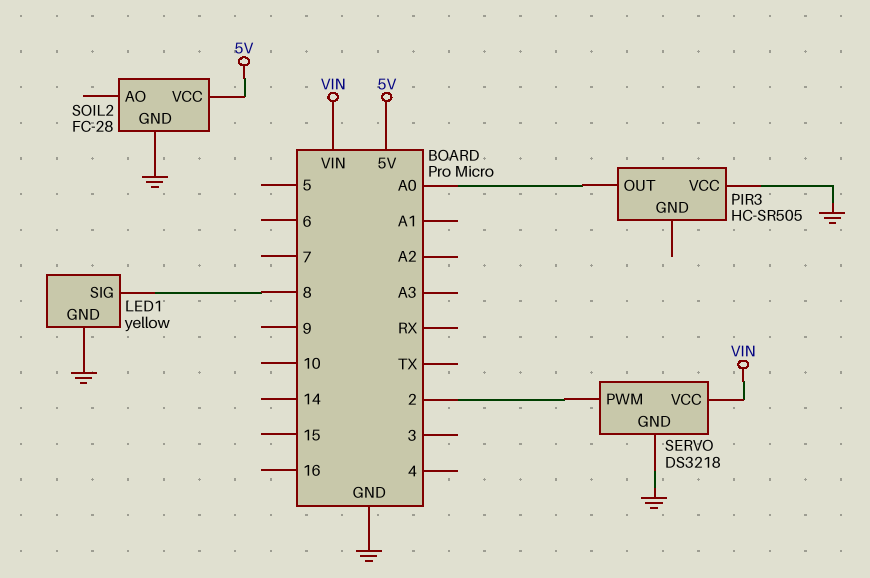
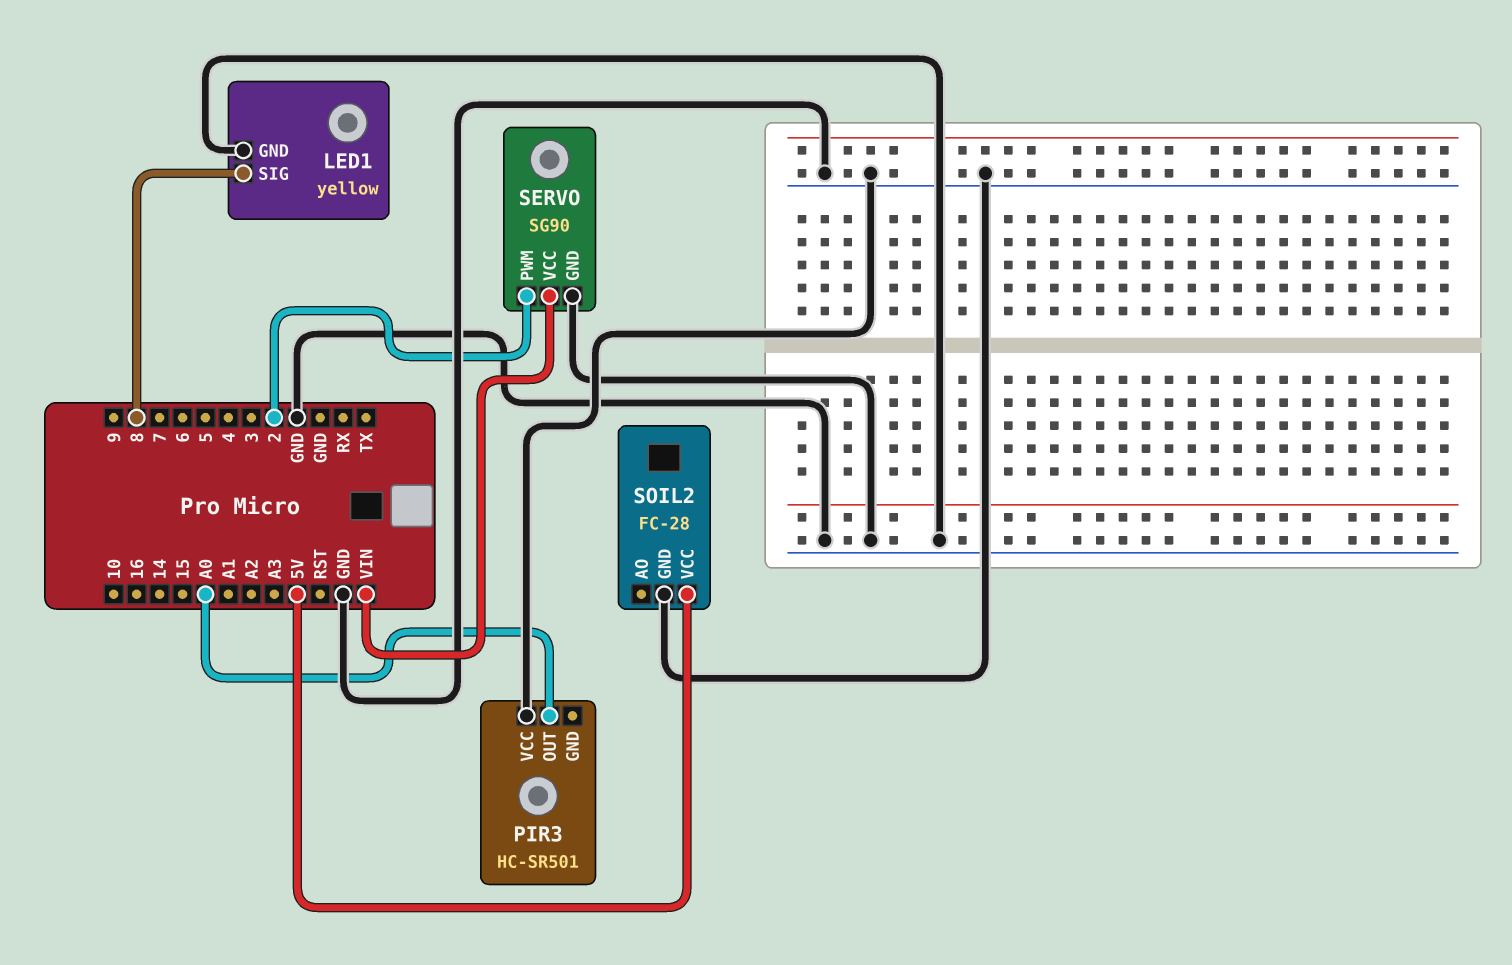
PIR3: HC-SR505 -> HC-SR501
SERVO: DS3218 -> SG90

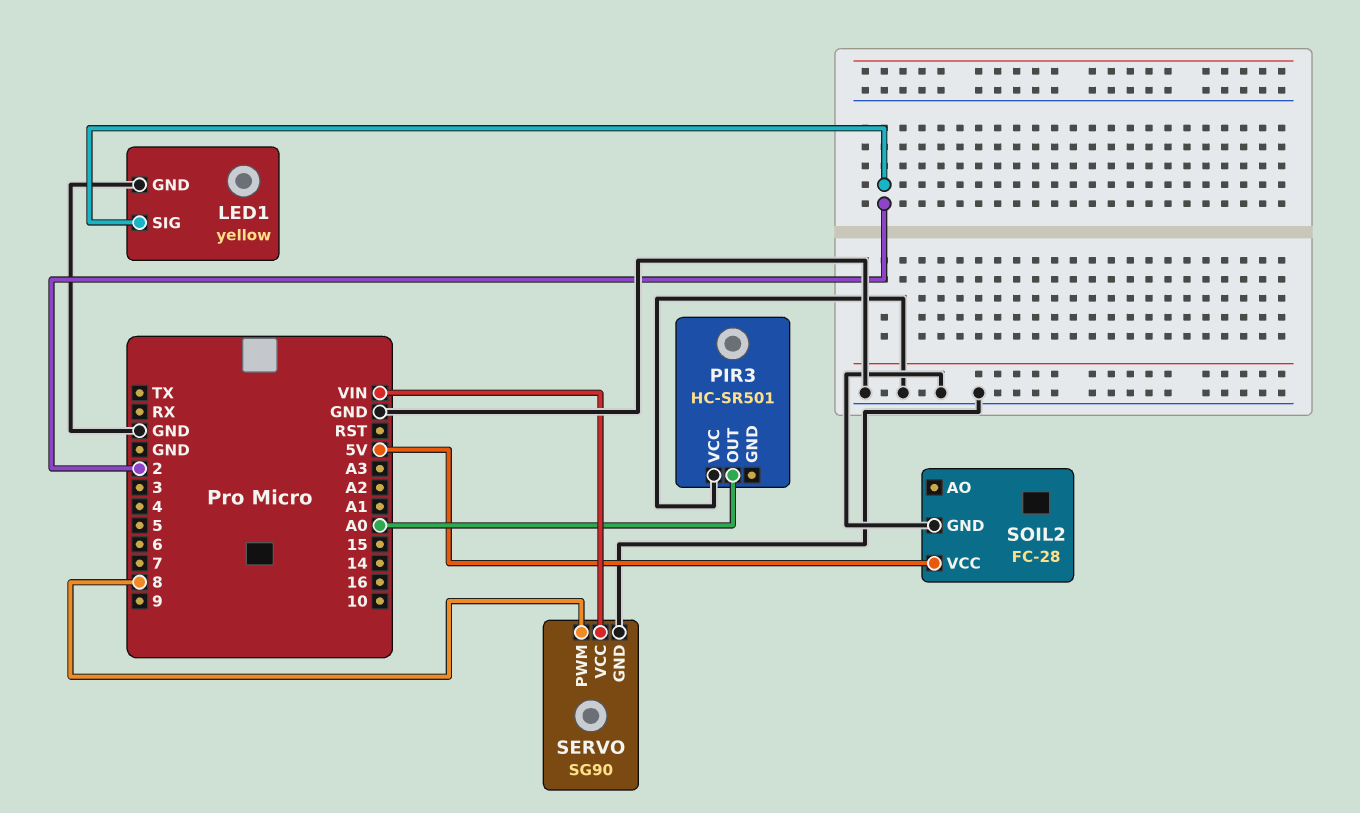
LED1 pin SIG: 8 -> 2
SERVO pin PWM: 2 -> 8

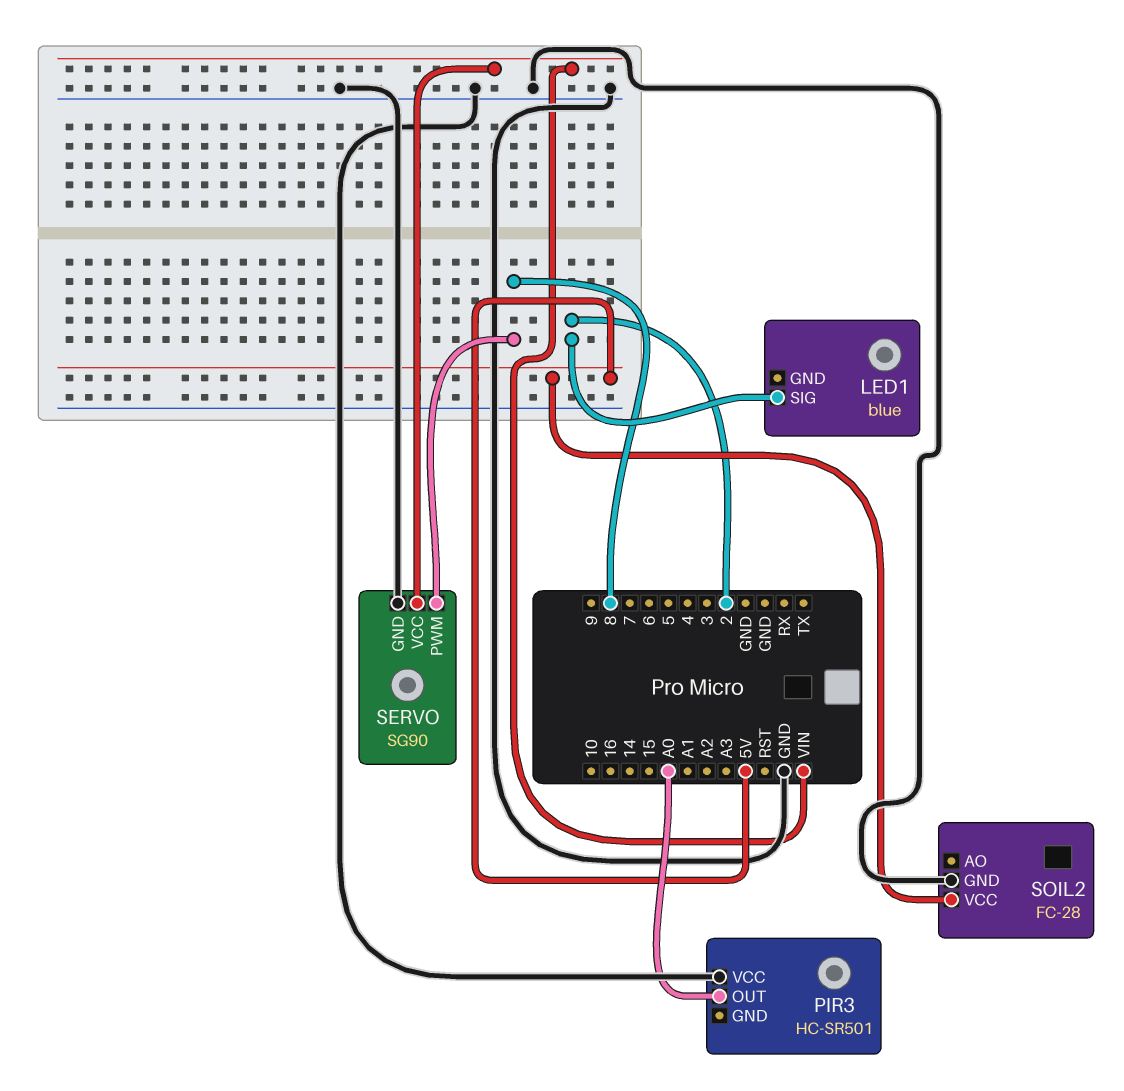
LED1: yellow -> blue
LED1 pin GND: GND -> none

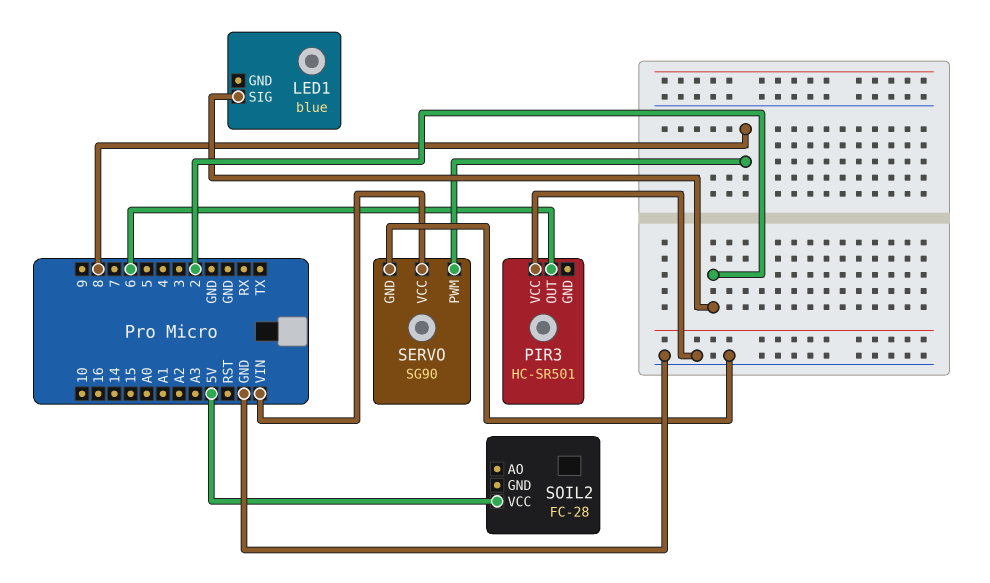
PIR3 pin OUT: A0 -> 6
SOIL2 pin GND: GND -> none

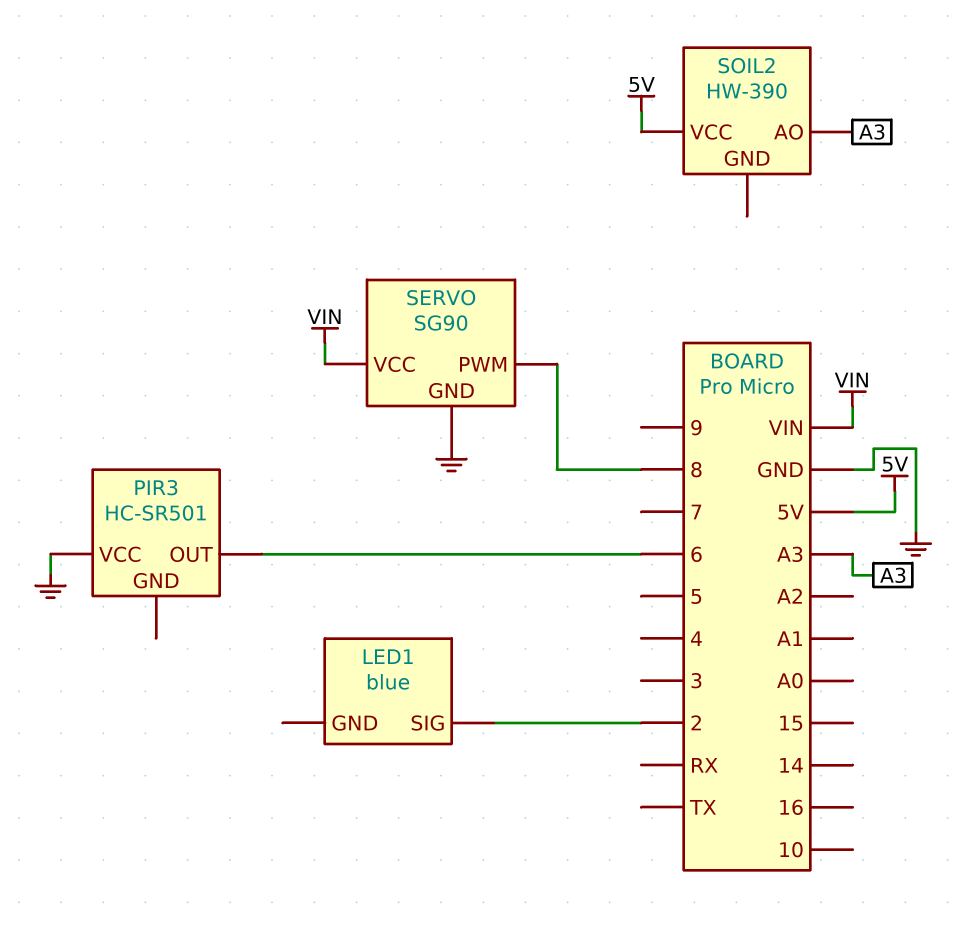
SOIL2: FC-28 -> HW-390
SOIL2 pin AO: none -> A3

